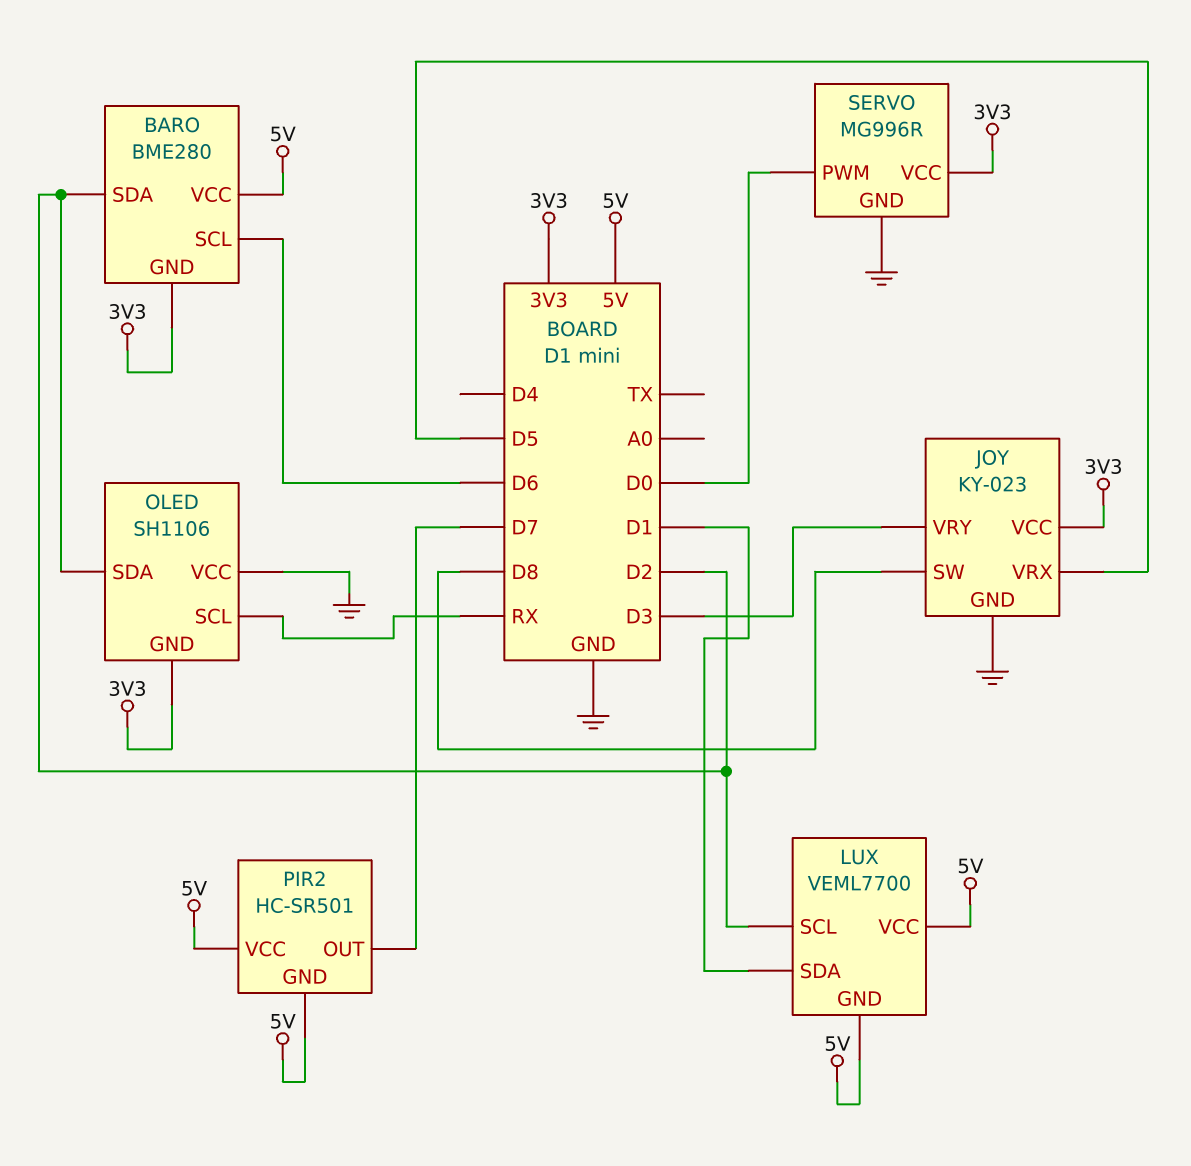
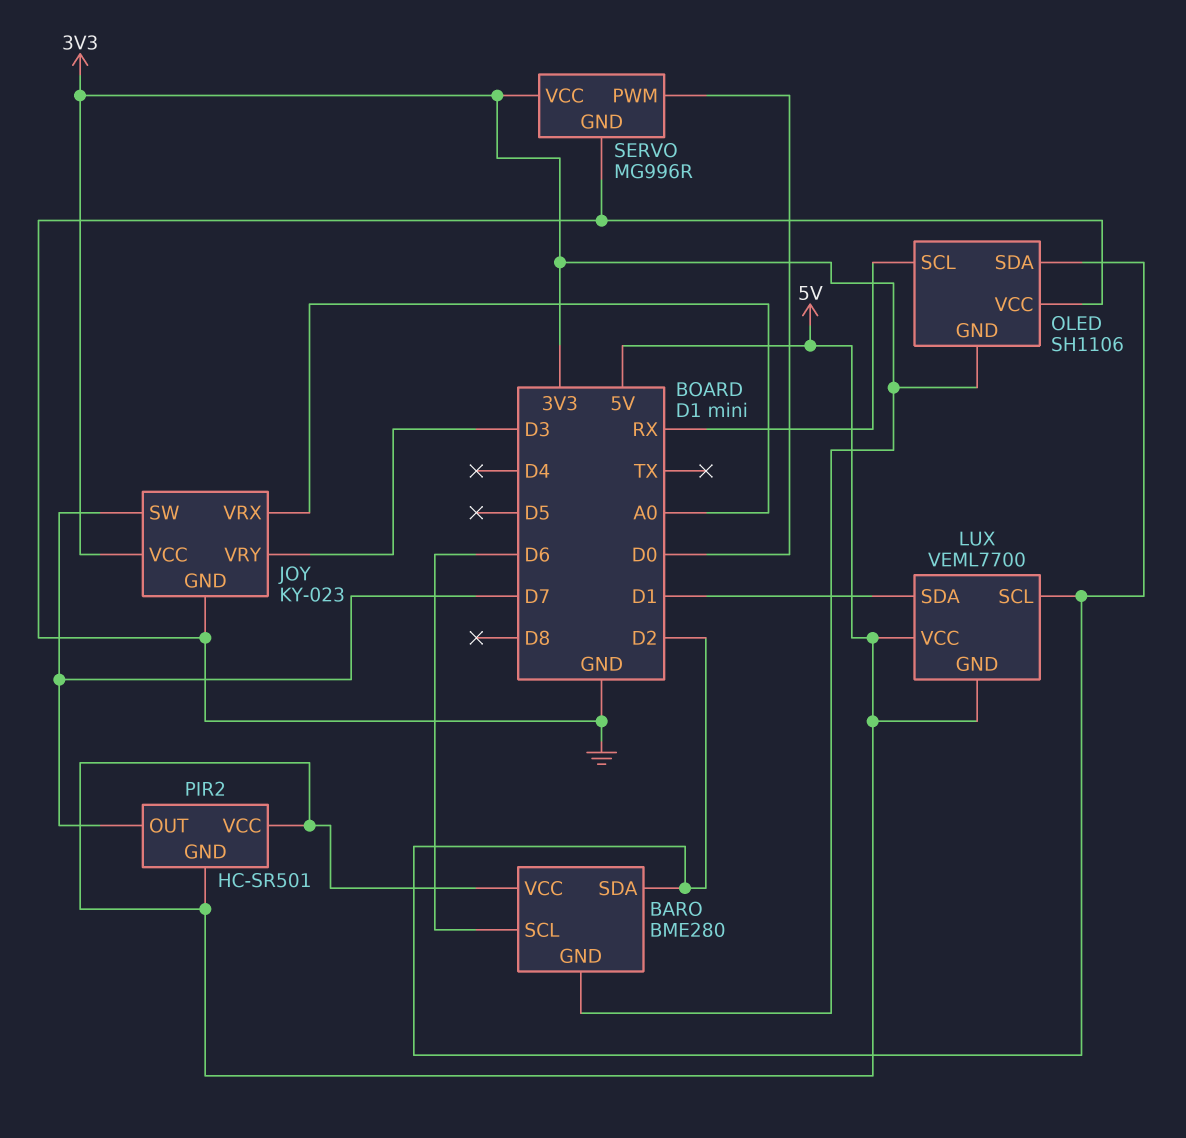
JOY pin SW: D8 -> D7
JOY pin VRX: D5 -> A0

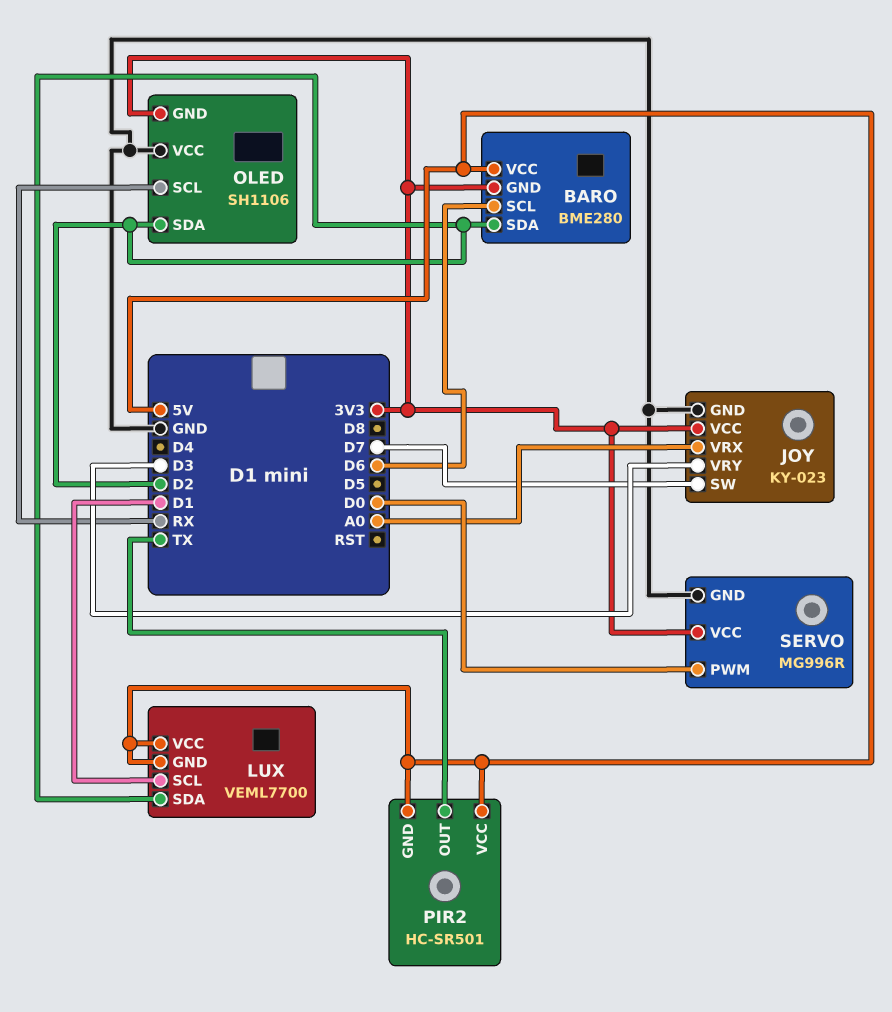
LUX pin SCL: D2 -> D1
LUX pin SDA: D1 -> D2
PIR2 pin OUT: D7 -> TX

